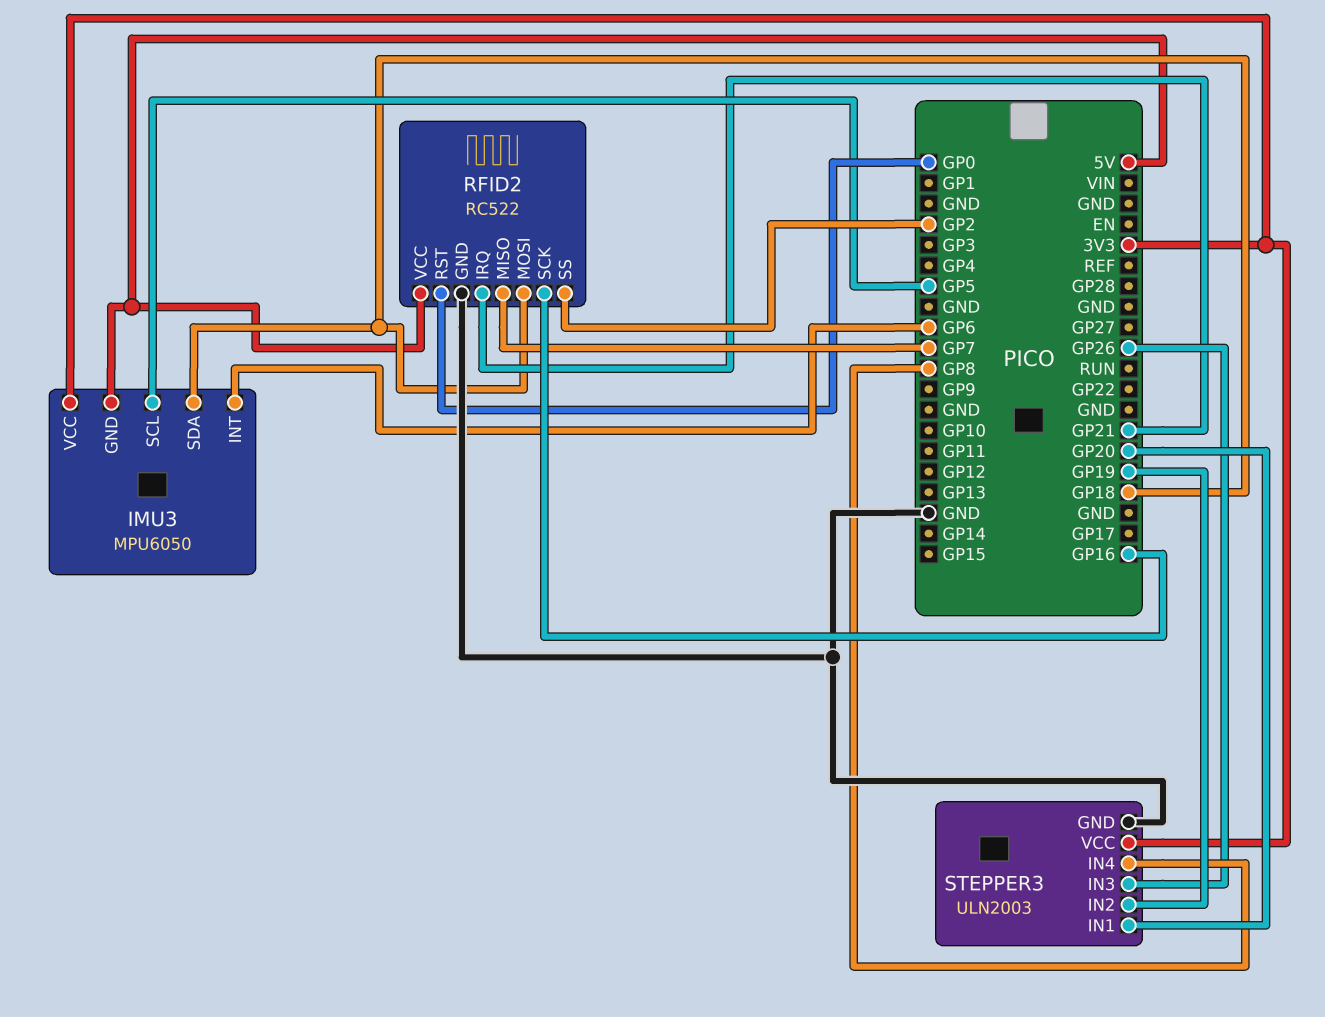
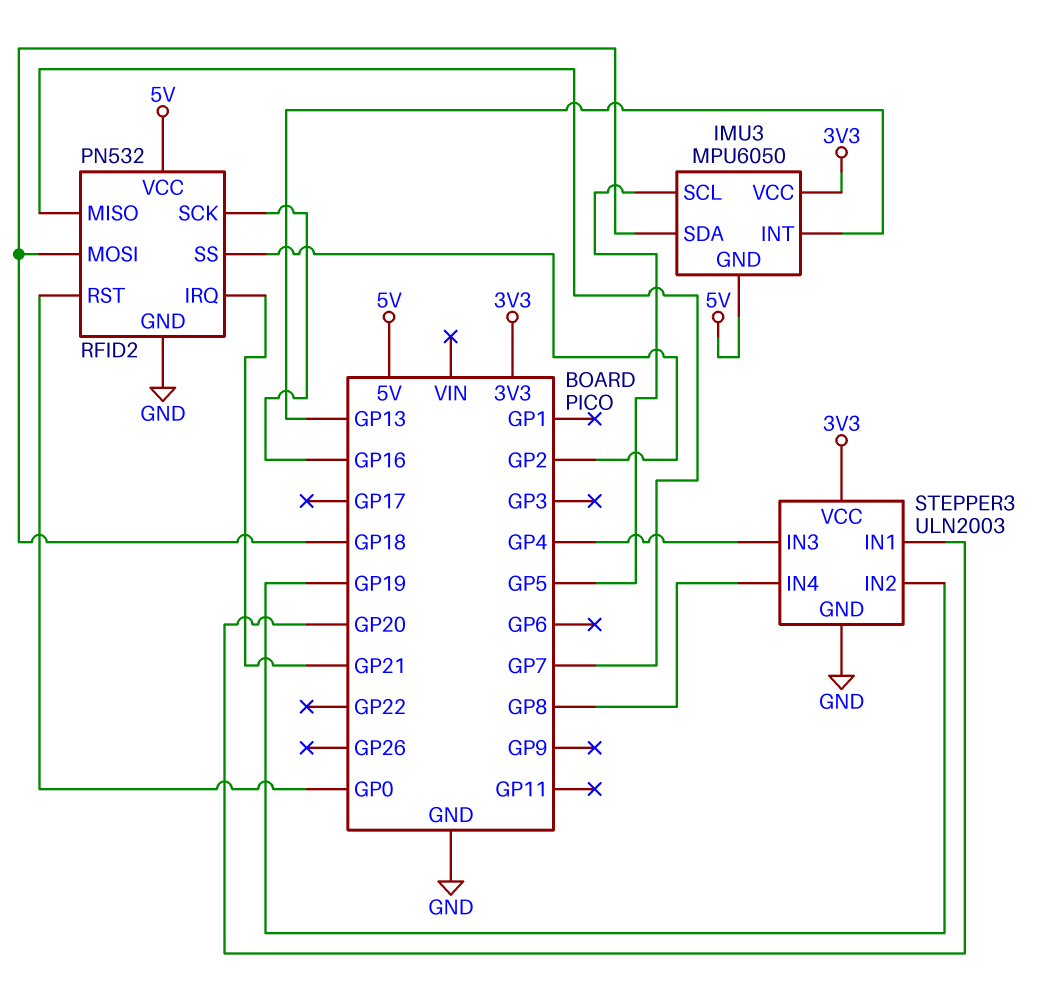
IMU3 pin INT: GP6 -> GP13
RFID2: RC522 -> PN532
STEPPER3 pin IN3: GP26 -> GP4

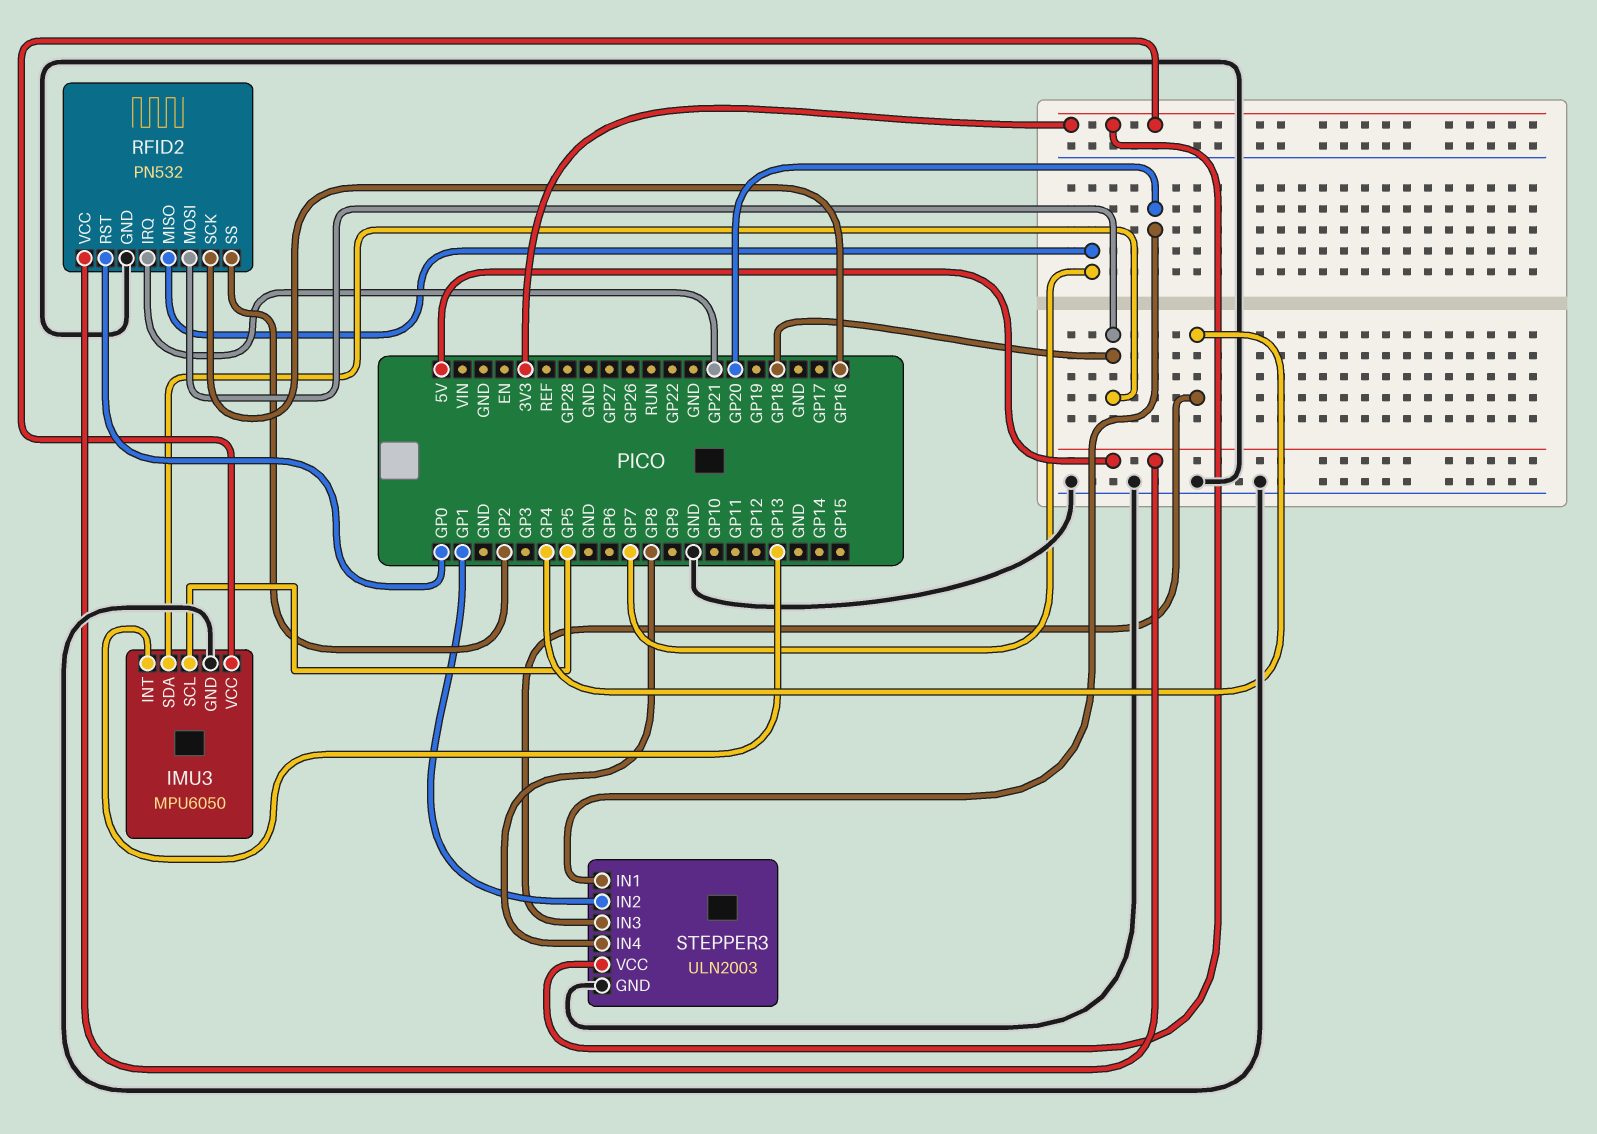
IMU3 pin GND: 5V -> GND
STEPPER3 pin IN2: GP19 -> GP1

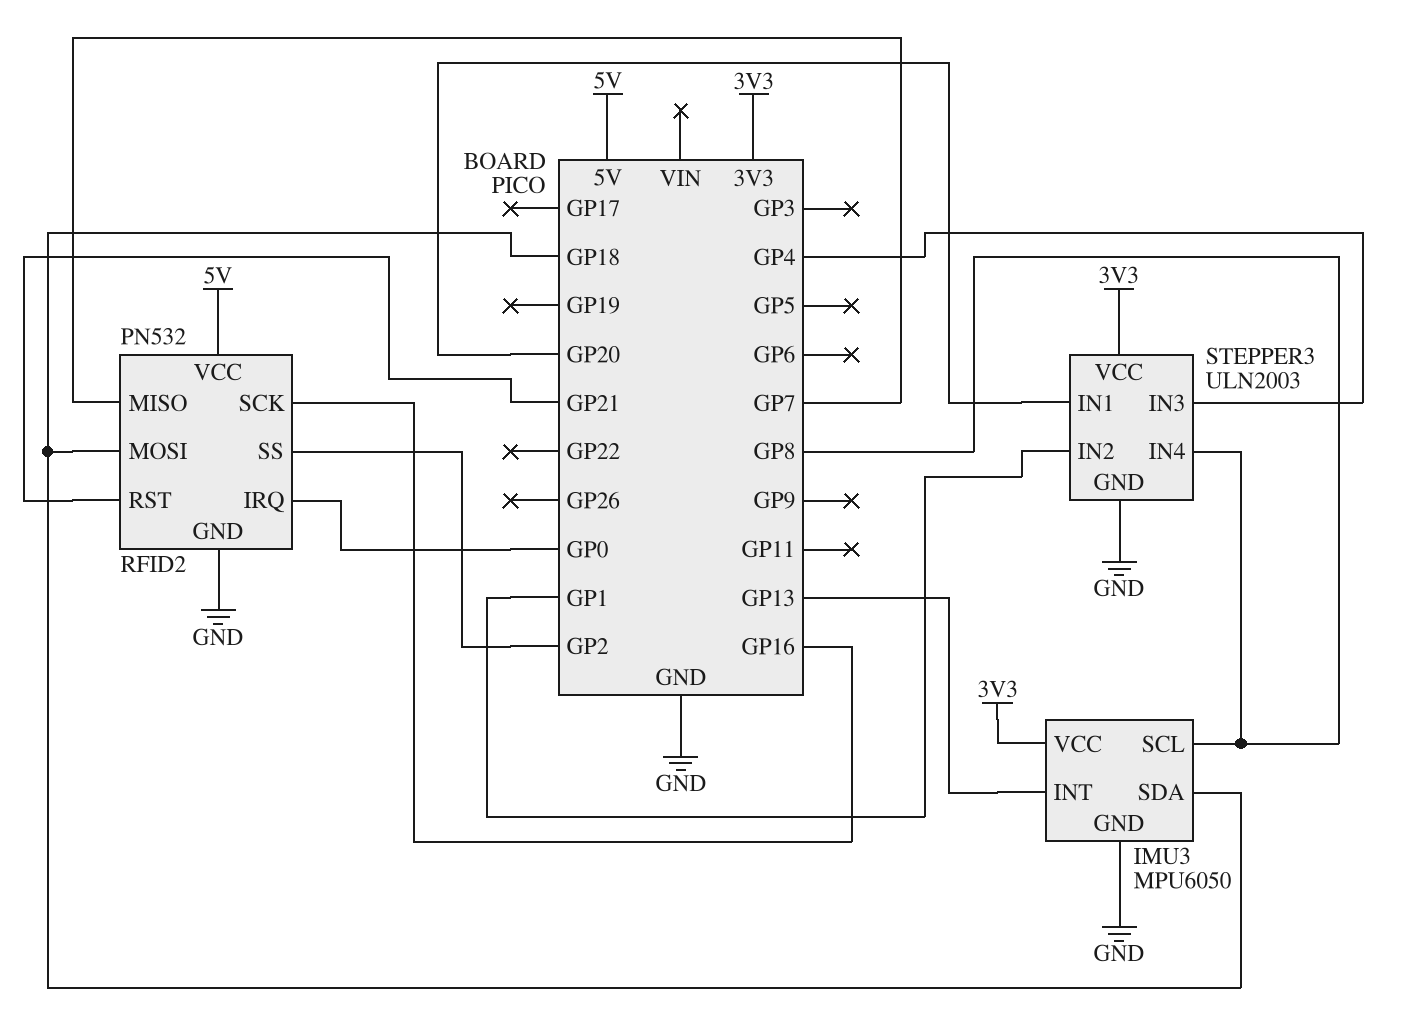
IMU3 pin SCL: GP5 -> GP8
RFID2 pin IRQ: GP21 -> GP0
RFID2 pin RST: GP0 -> GP21

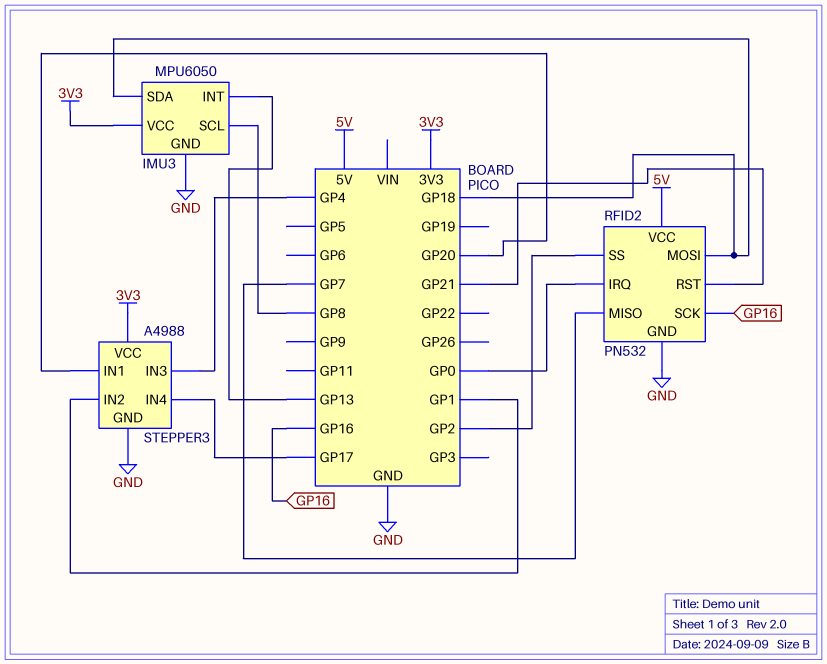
STEPPER3: ULN2003 -> A4988
STEPPER3 pin IN4: GP8 -> GP17

